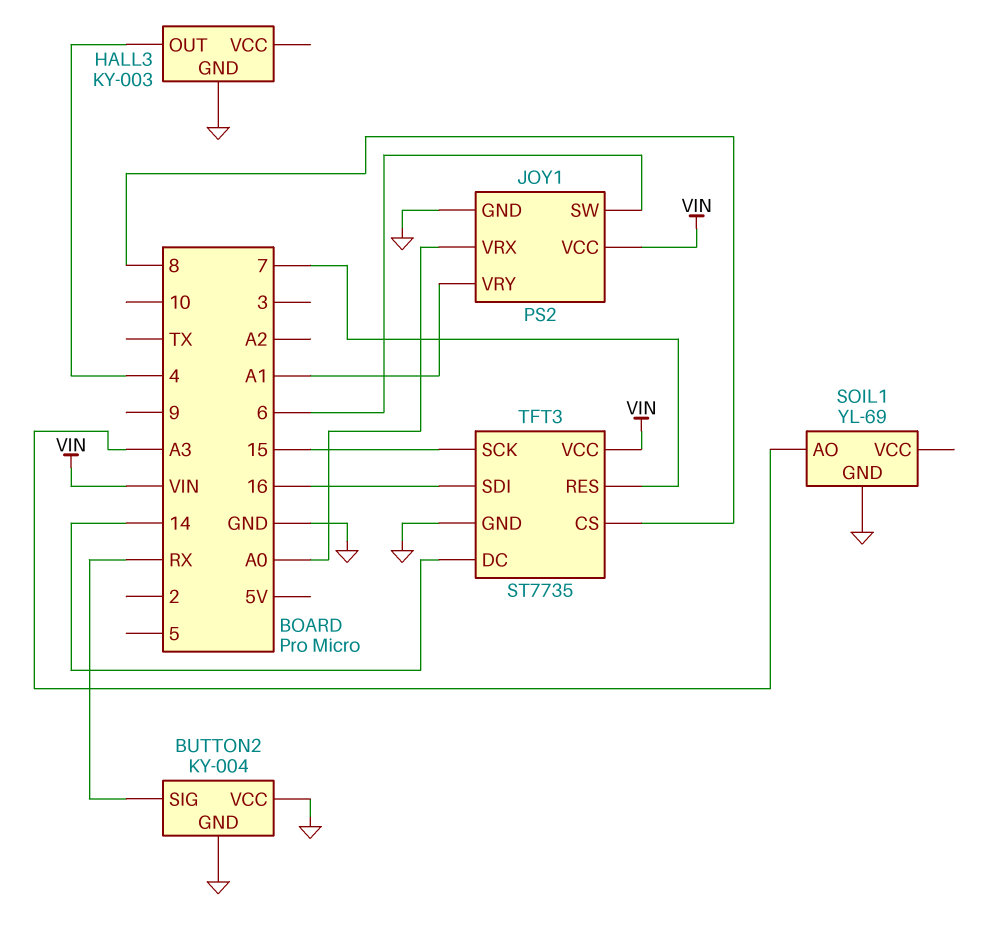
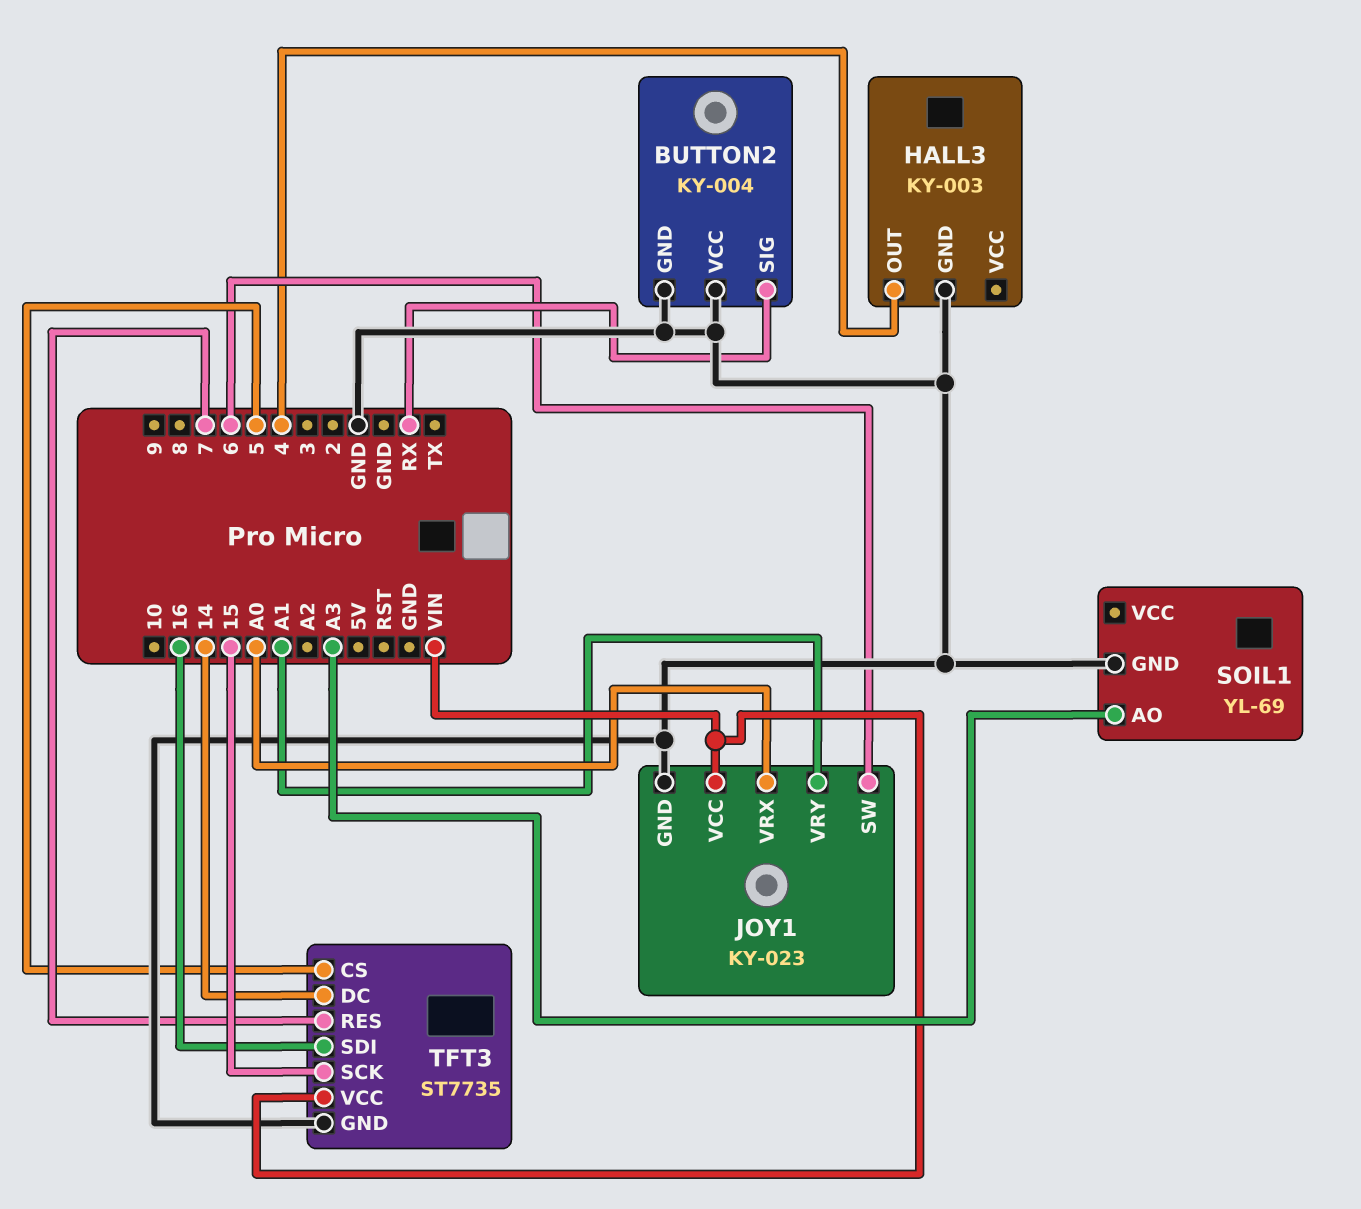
JOY1: PS2 -> KY-023
TFT3 pin CS: 8 -> 5

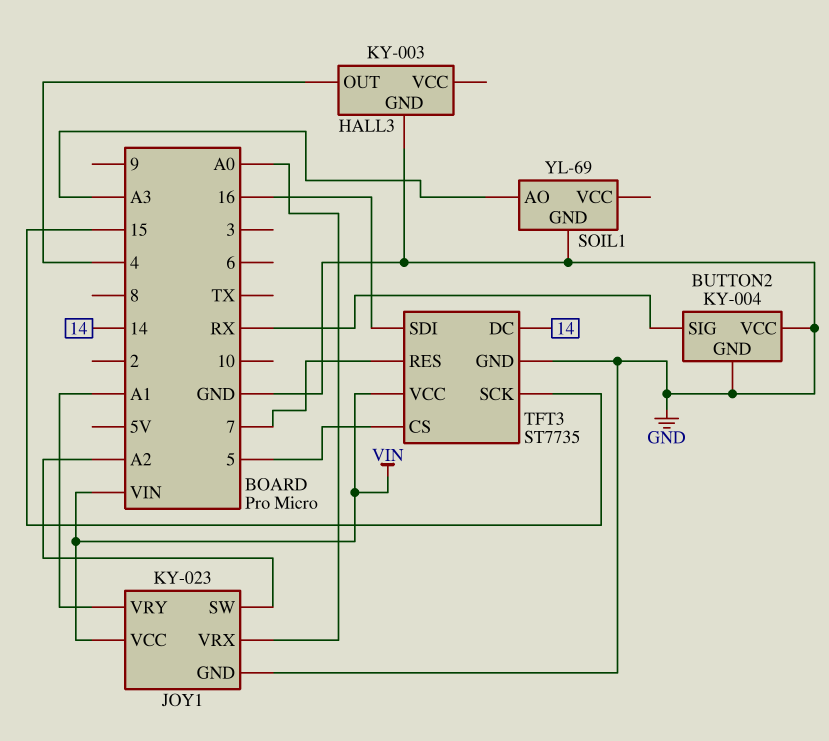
JOY1 pin SW: 6 -> A2

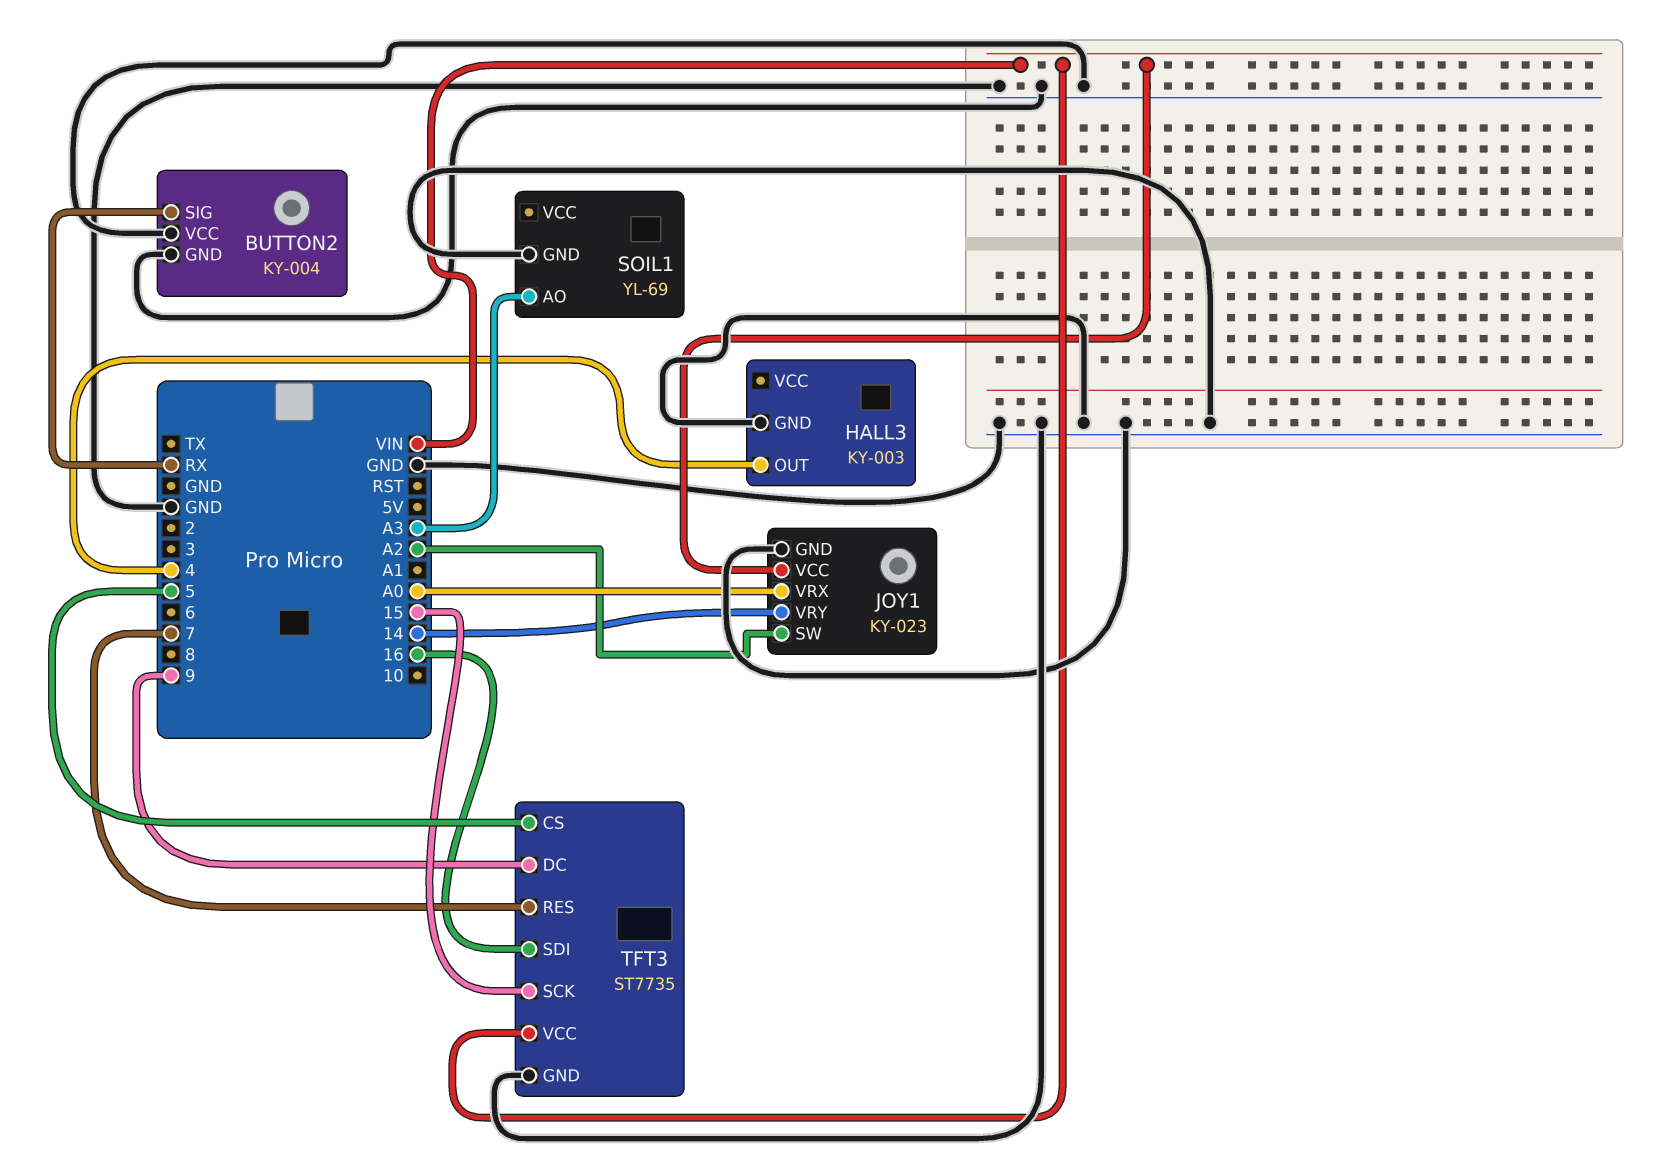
JOY1 pin VRY: A1 -> 14
TFT3 pin DC: 14 -> 9

